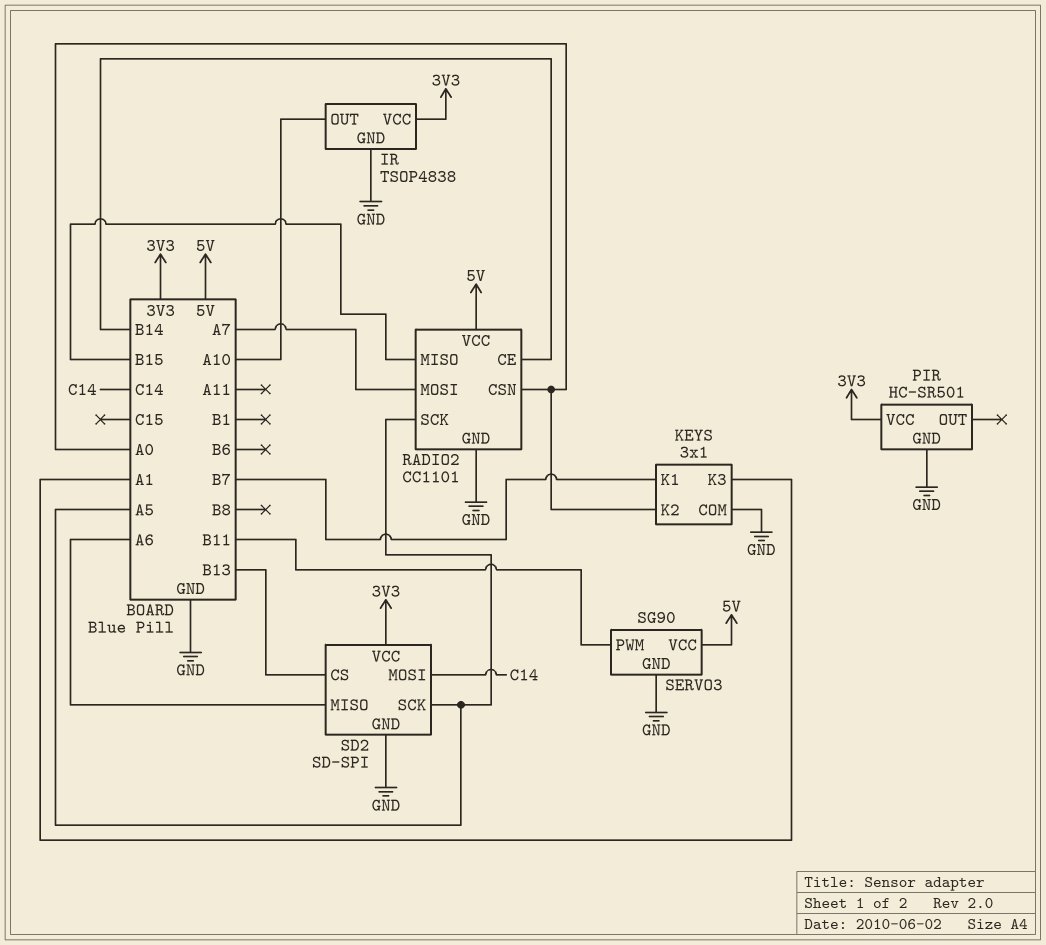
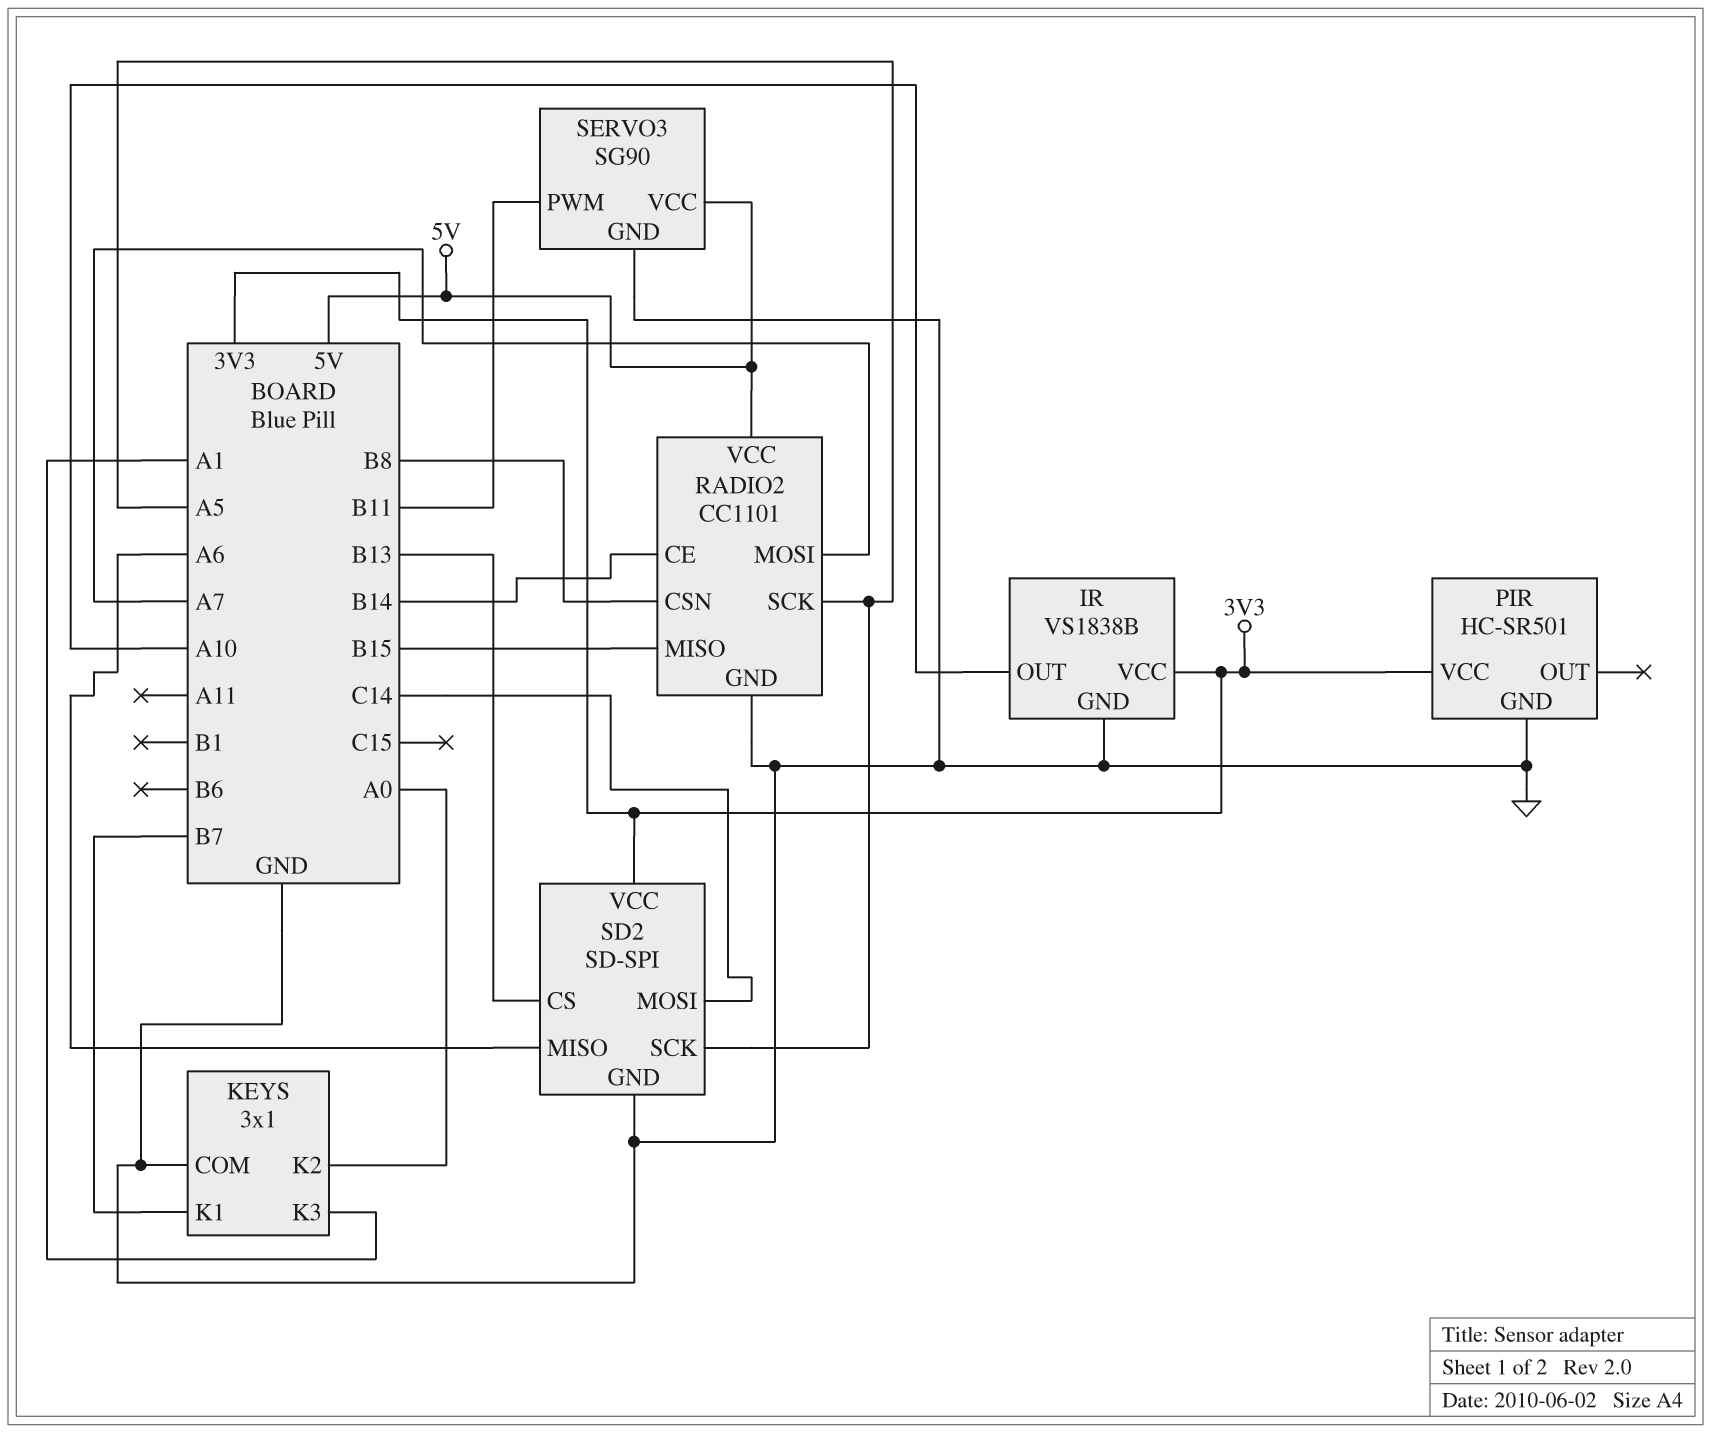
IR: TSOP4838 -> VS1838B
RADIO2 pin CSN: A0 -> B8

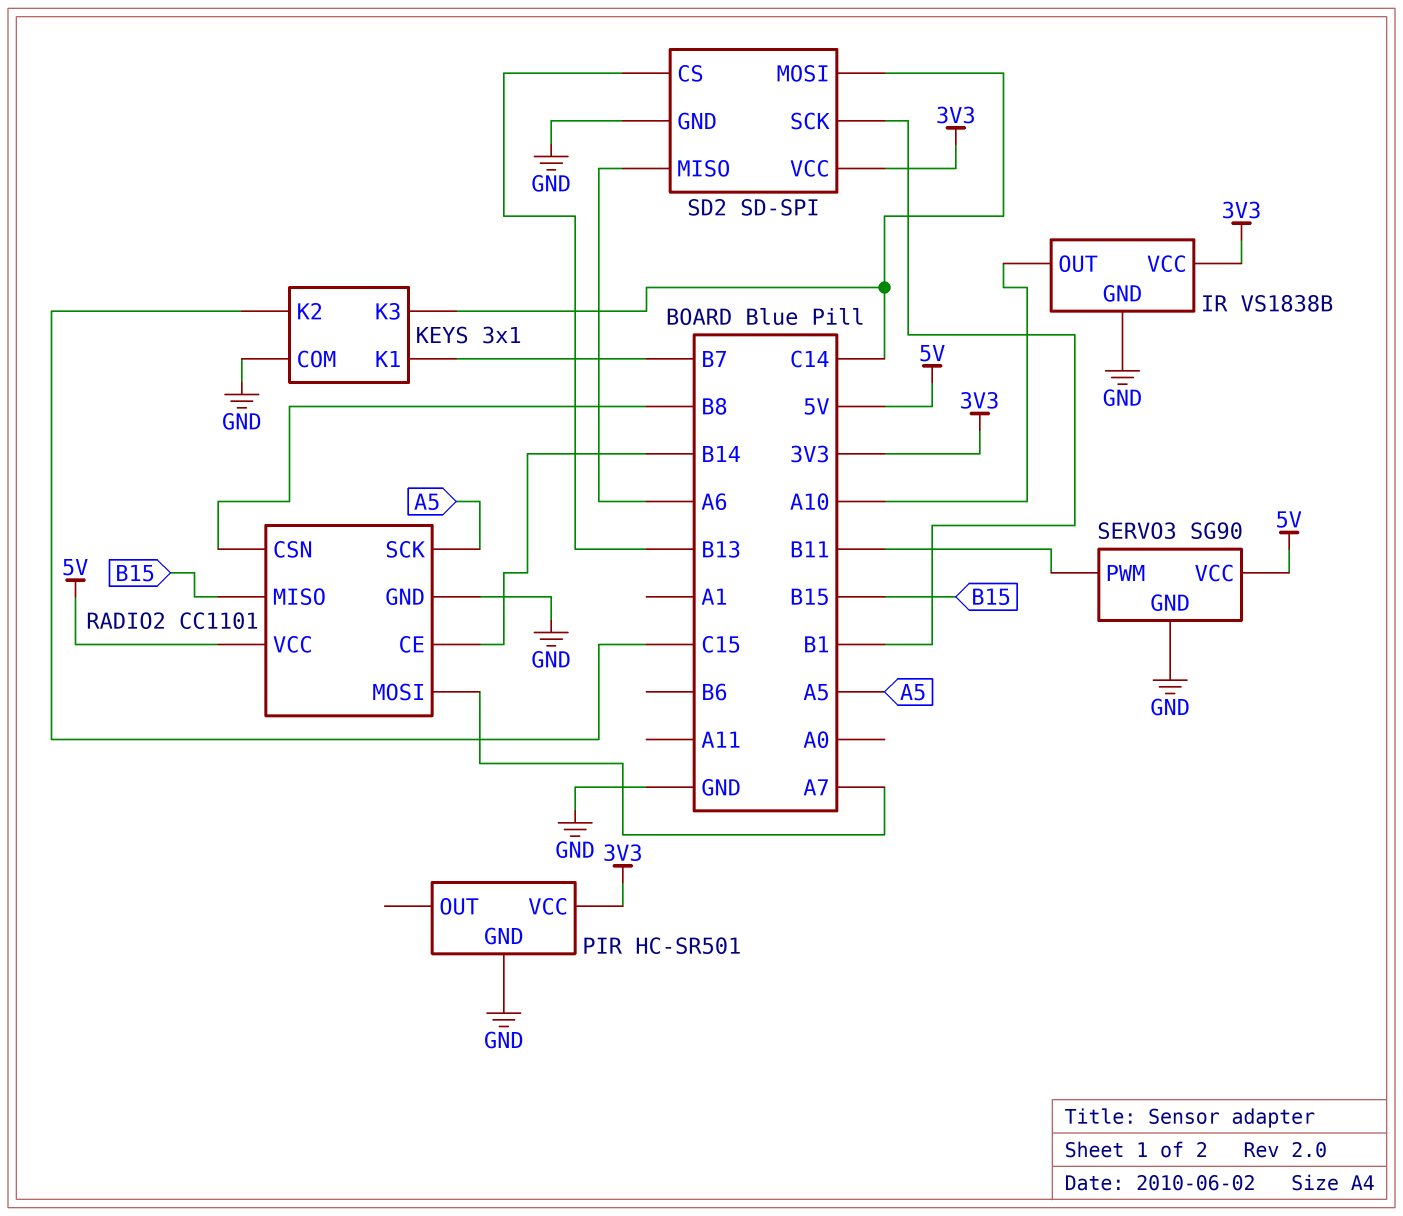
KEYS pin K2: A0 -> C15
KEYS pin K3: A1 -> C14
SD2 pin SCK: A5 -> B1

